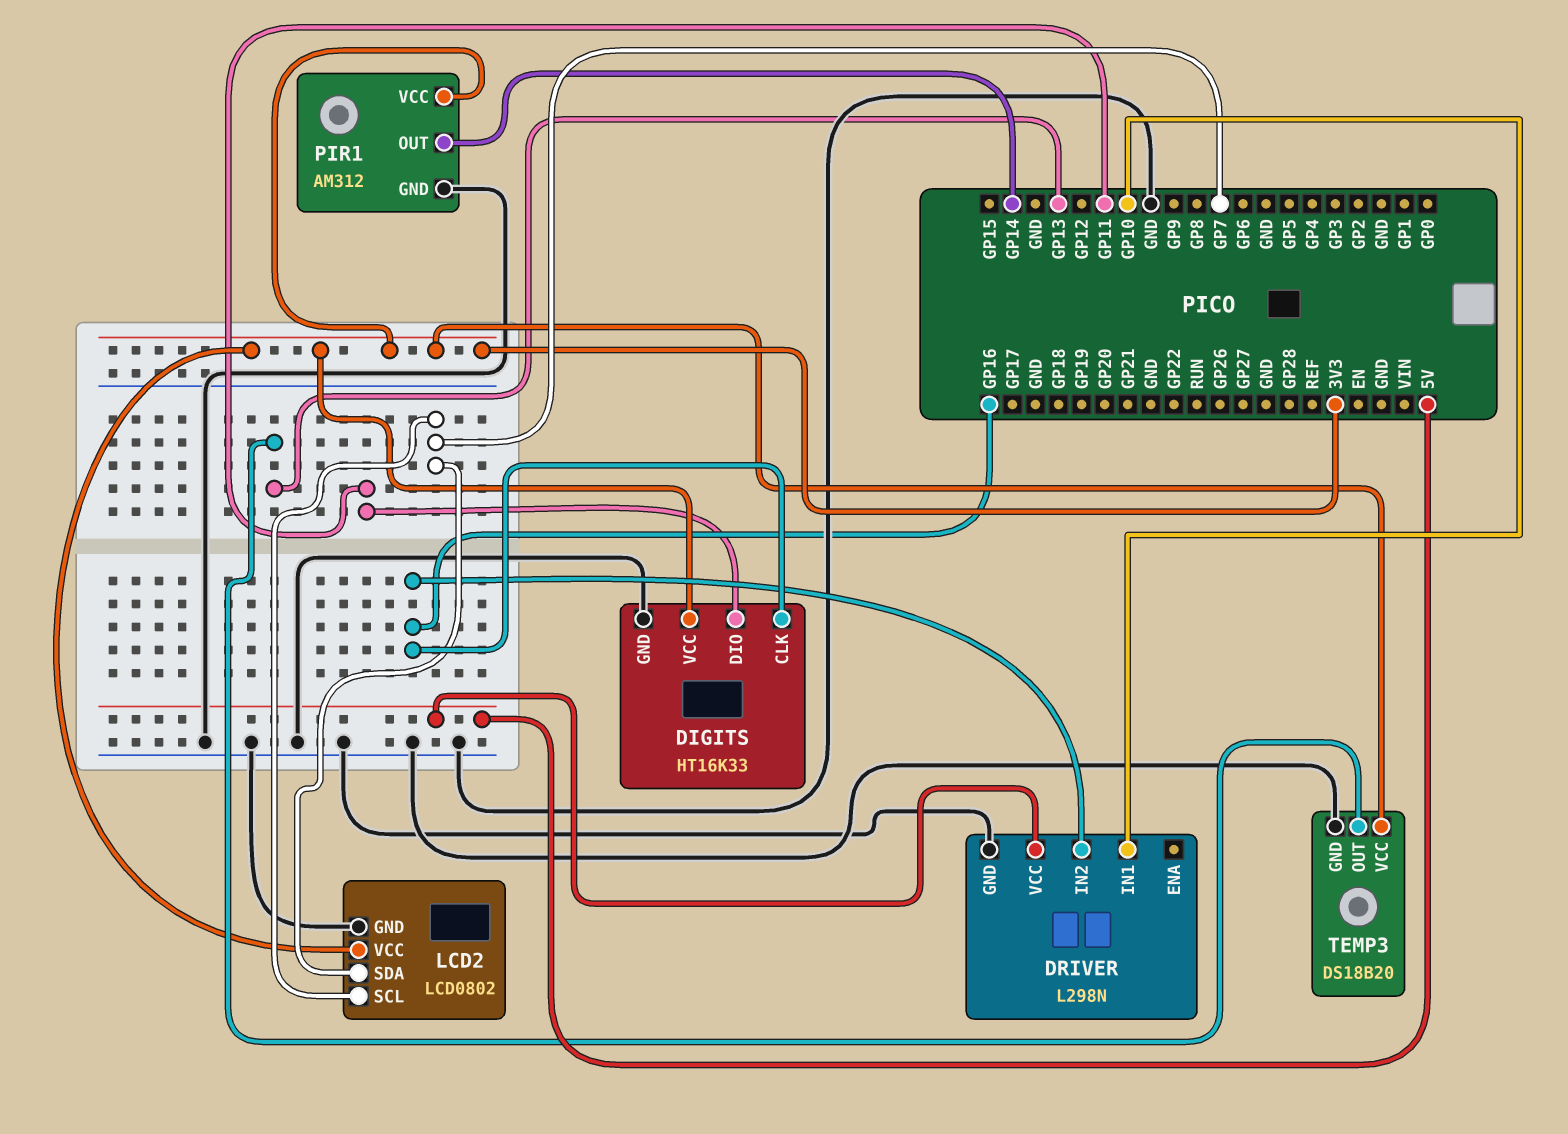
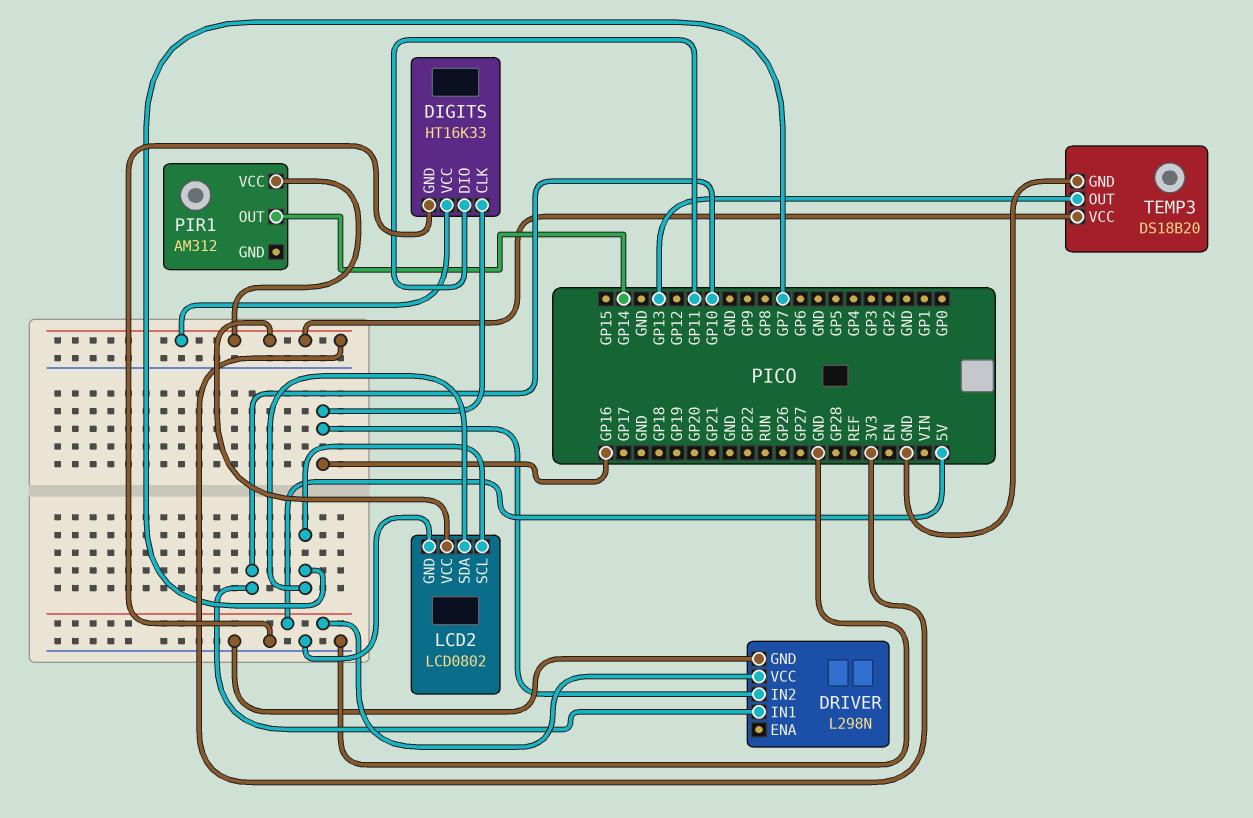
PIR1 pin GND: GND -> none

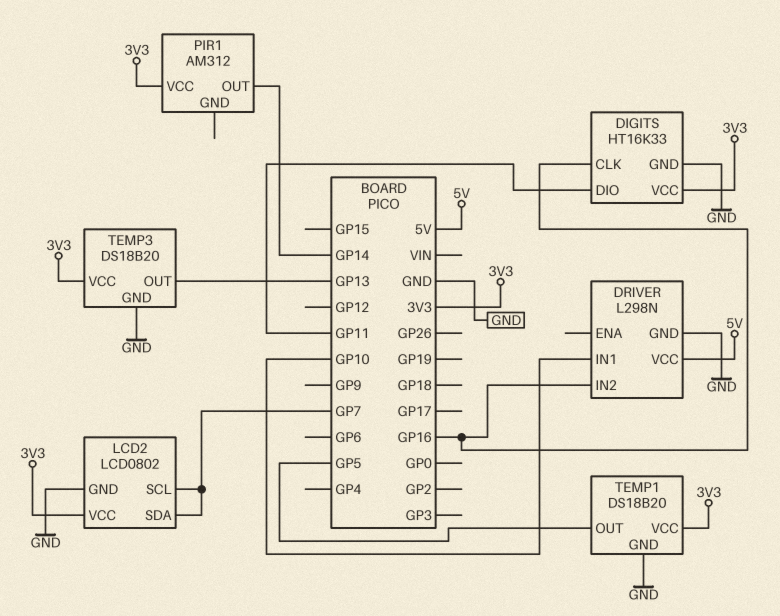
TEMP1: none -> DS18B20
TEMP1 pin GND: none -> GND
TEMP1 pin OUT: none -> GP5
TEMP1 pin VCC: none -> 3V3

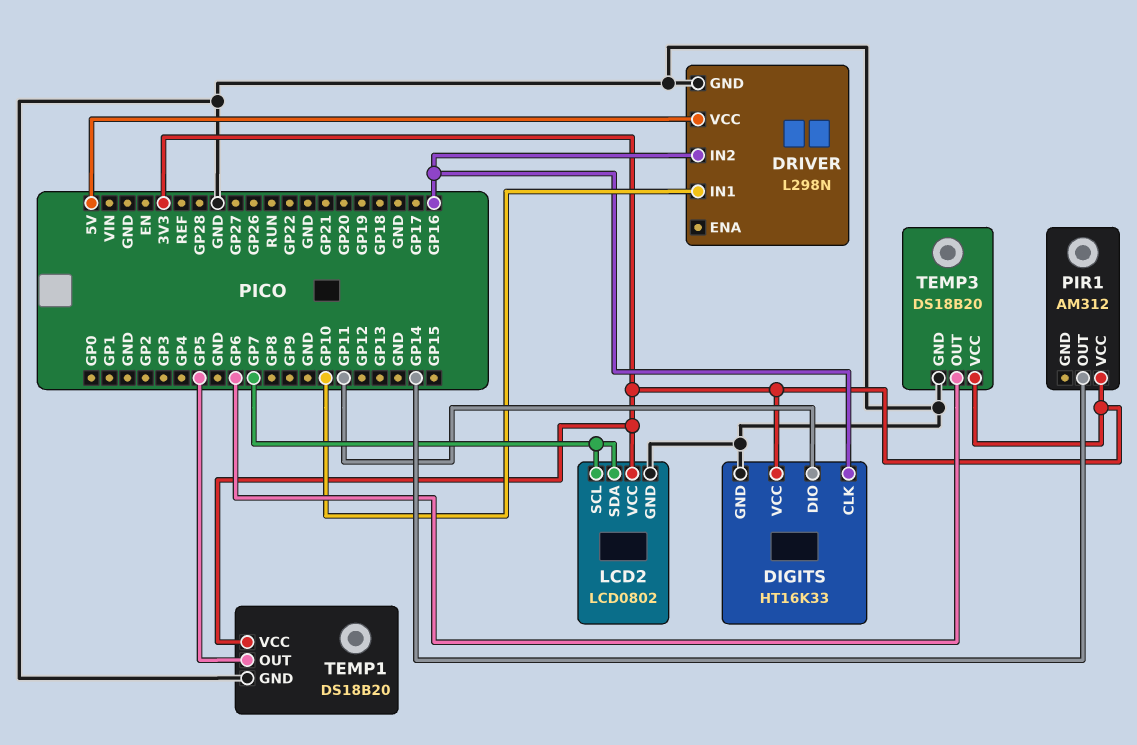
TEMP3 pin OUT: GP13 -> GP6

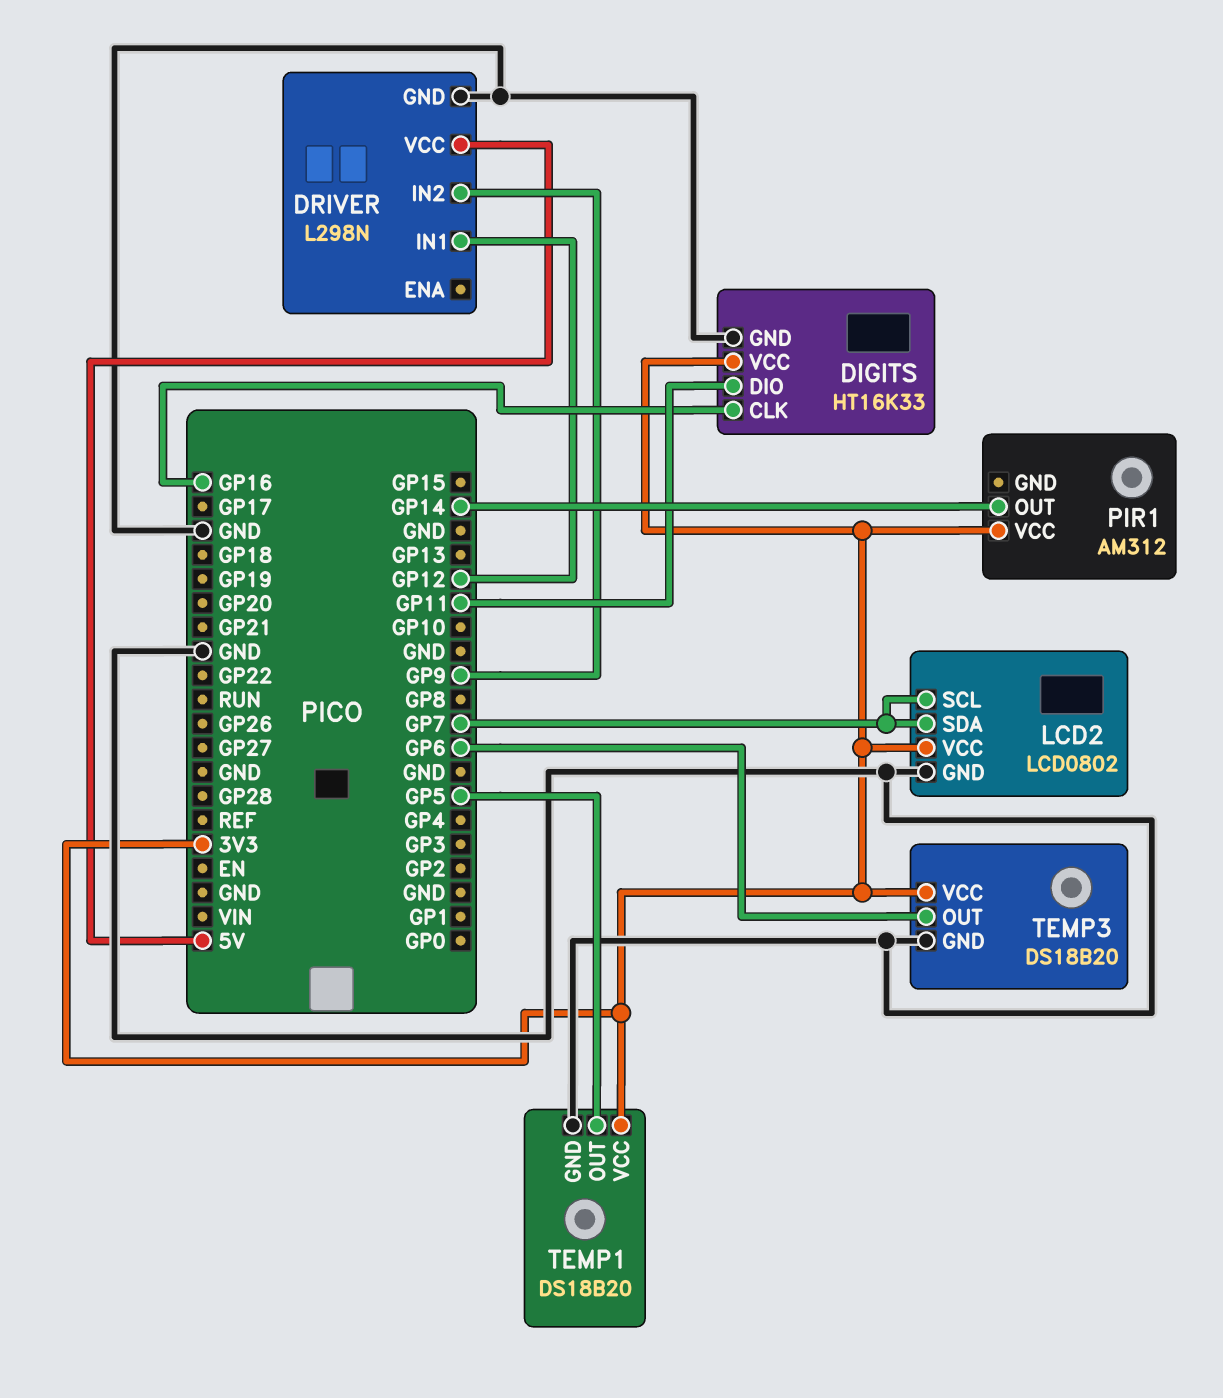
DRIVER pin IN1: GP10 -> GP12
DRIVER pin IN2: GP16 -> GP9

